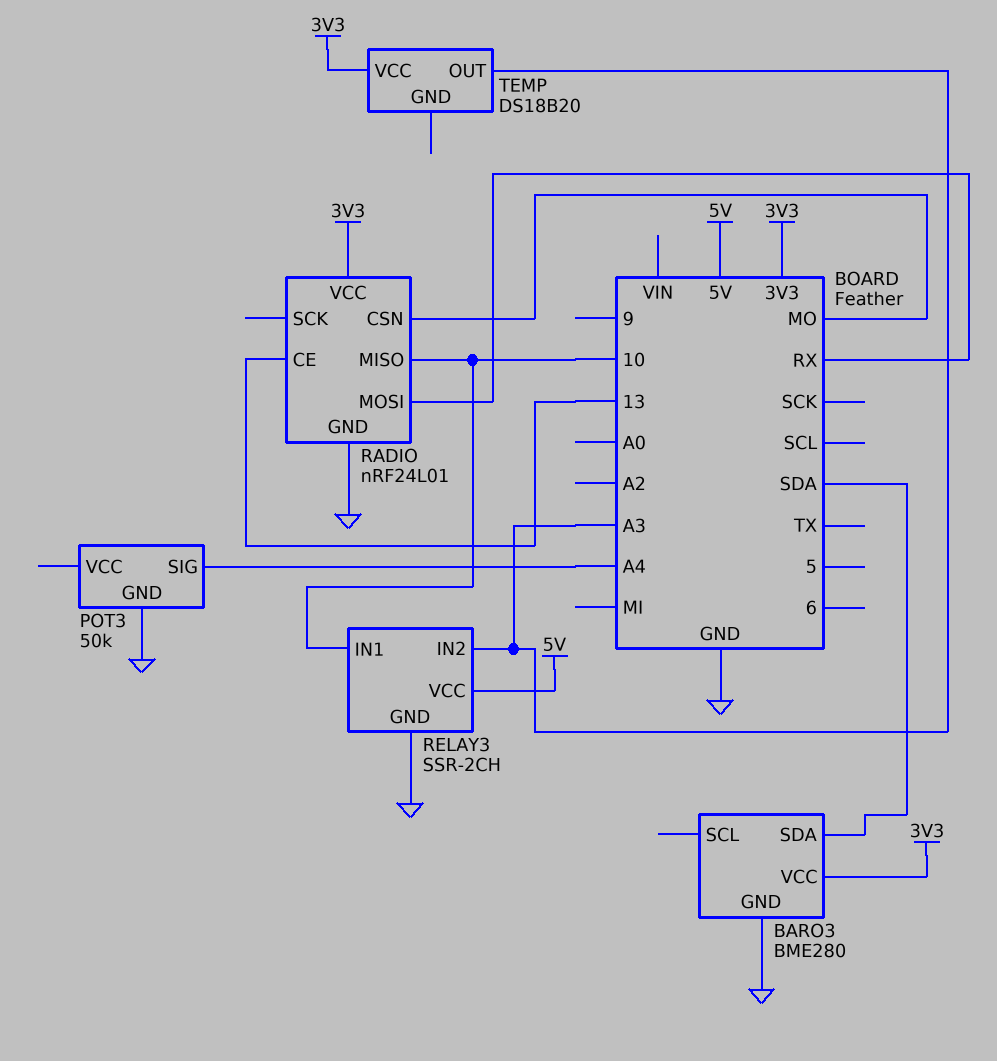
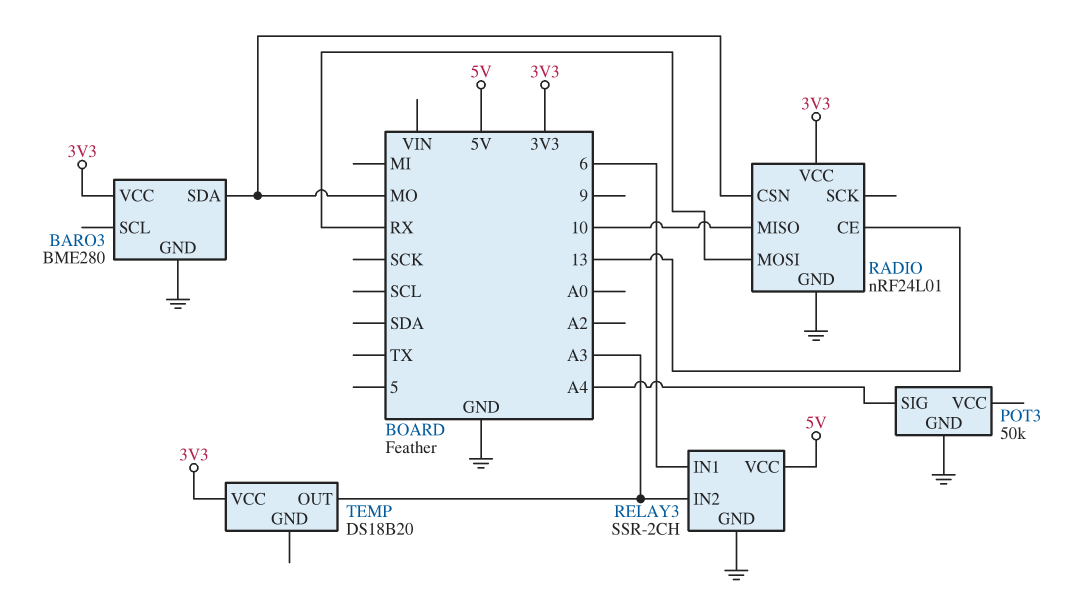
BARO3 pin SDA: SDA -> MO
RELAY3 pin IN1: 10 -> 6

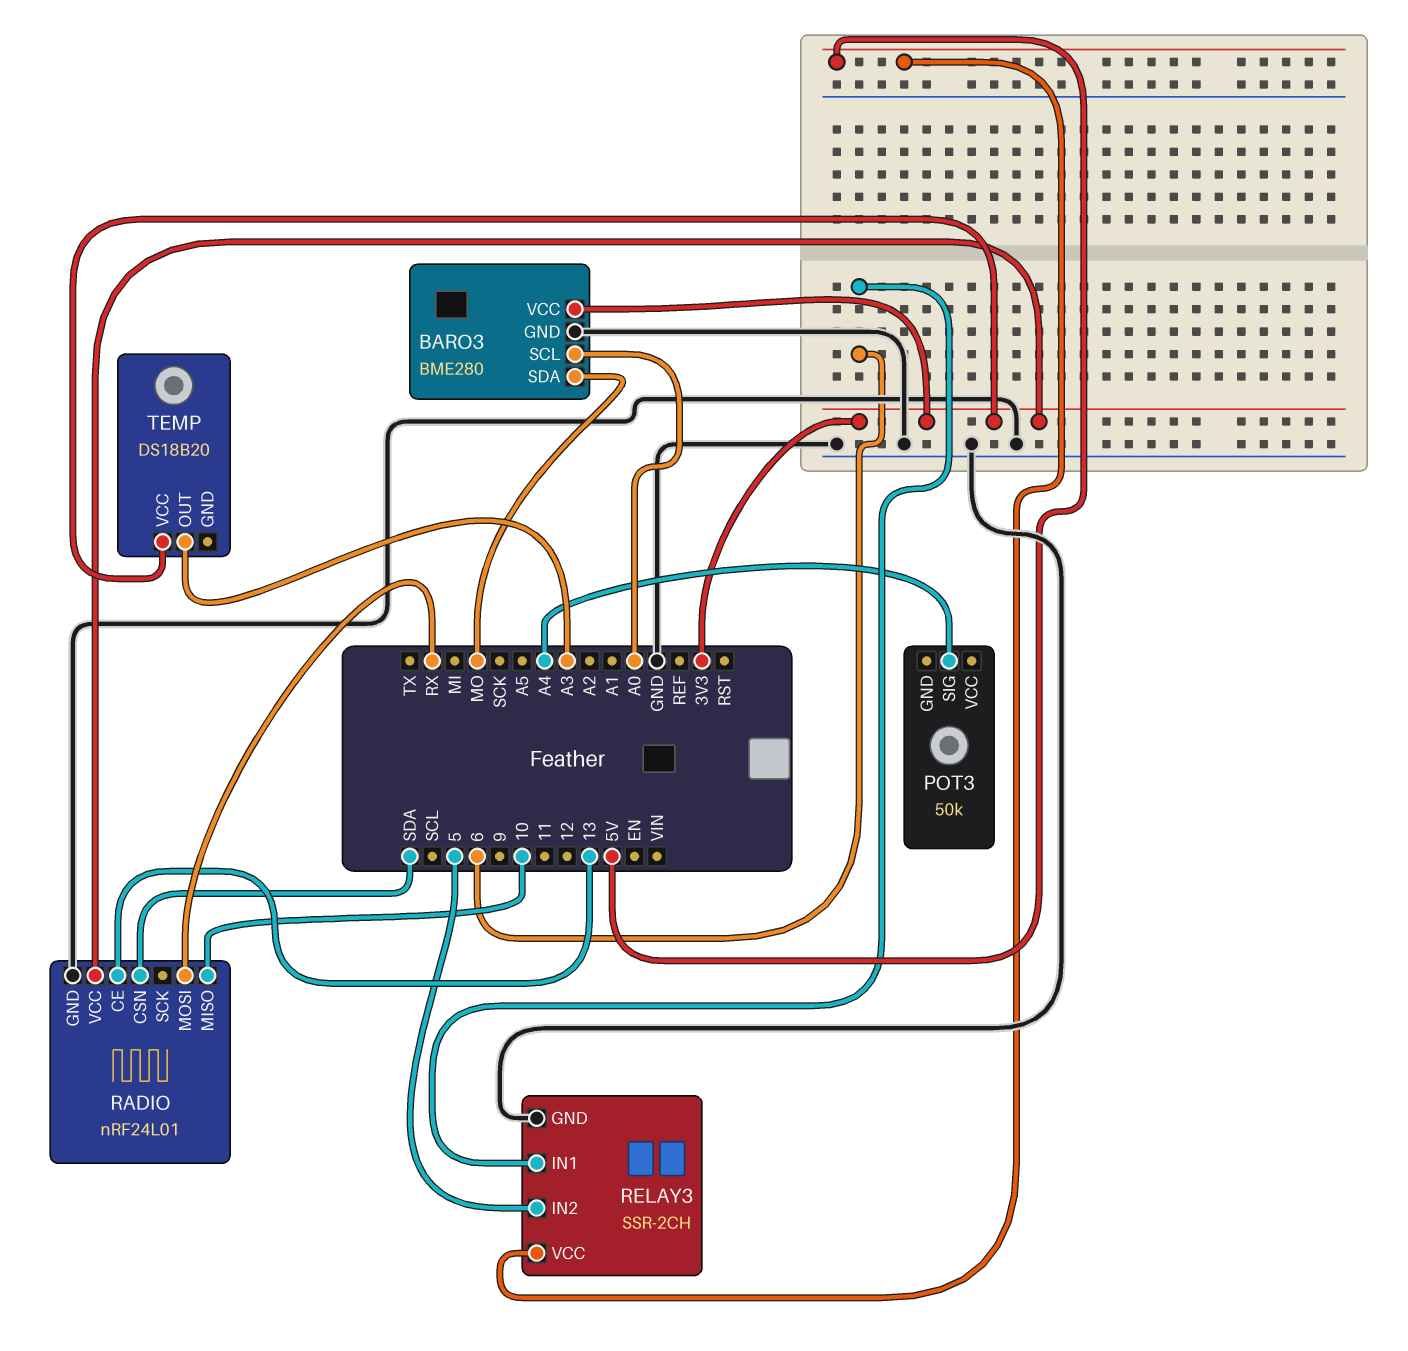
BARO3 pin SCL: none -> A0
POT3 pin GND: GND -> none
RADIO pin CSN: MO -> SDA
RELAY3 pin IN2: A3 -> 5

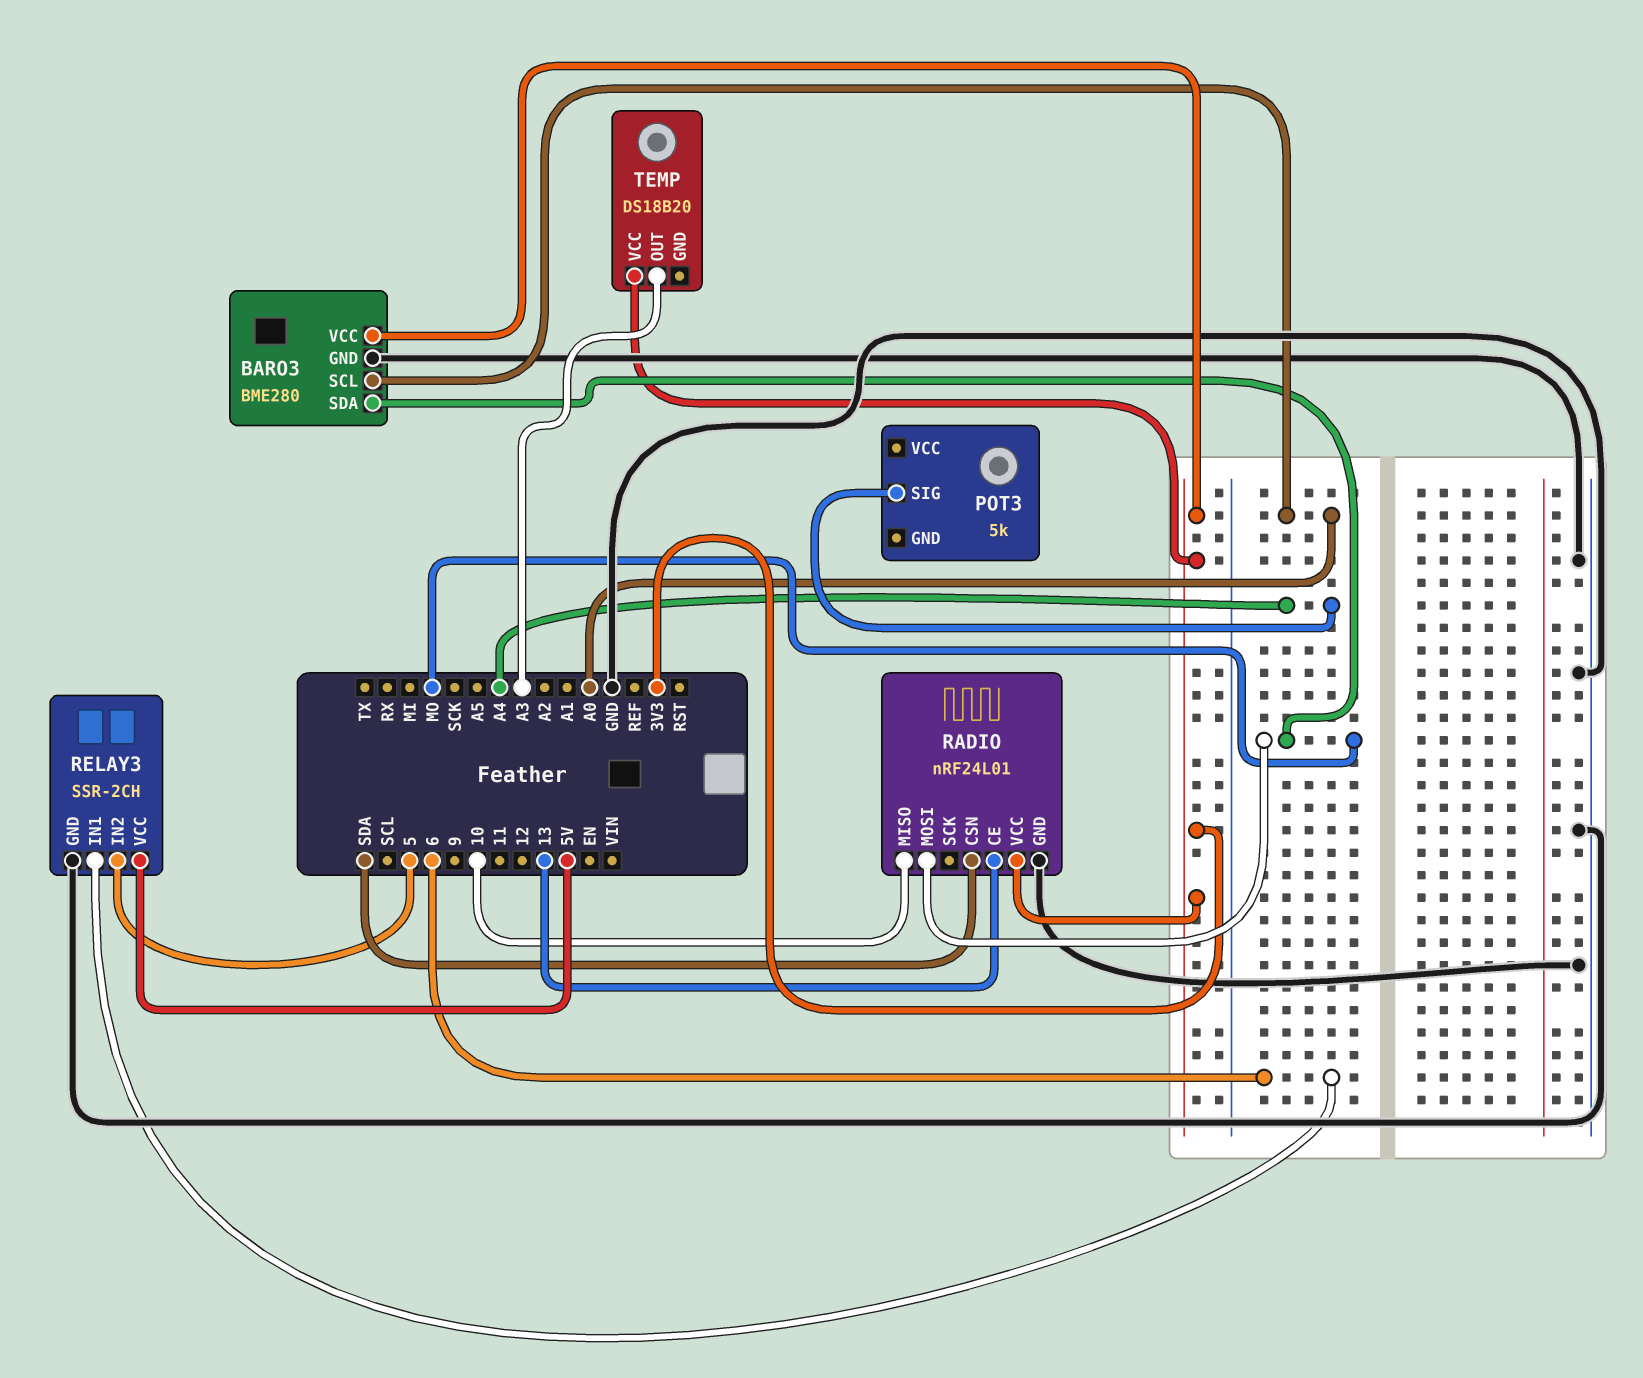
POT3: 50k -> 5k
RADIO pin MOSI: RX -> MO

